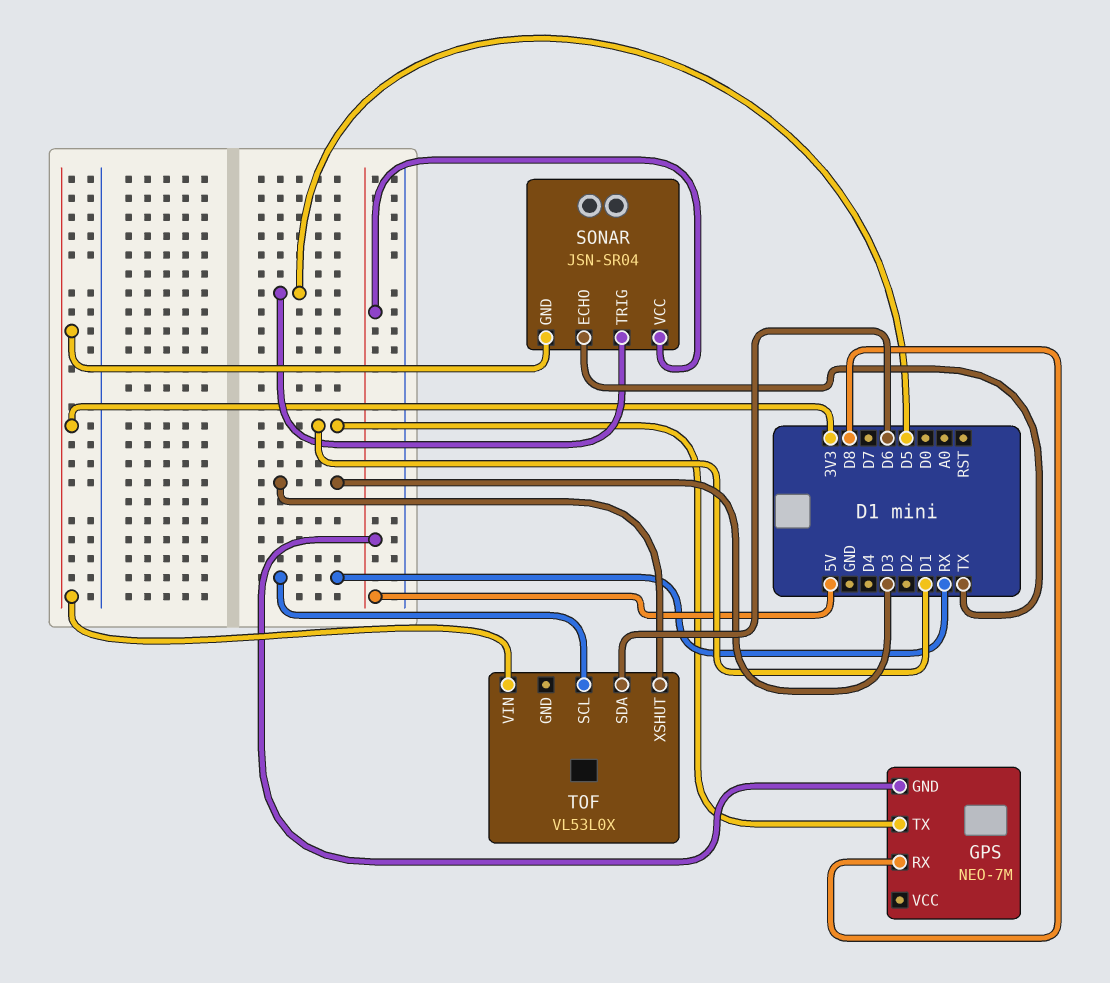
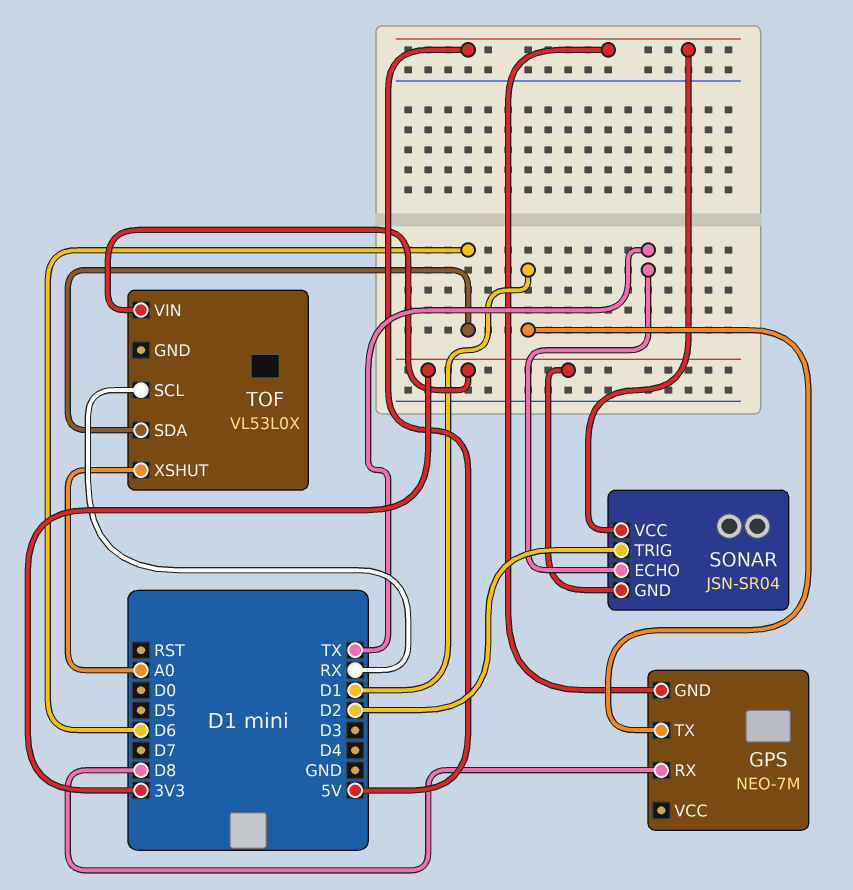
SONAR pin TRIG: D5 -> D2
TOF pin XSHUT: D3 -> A0

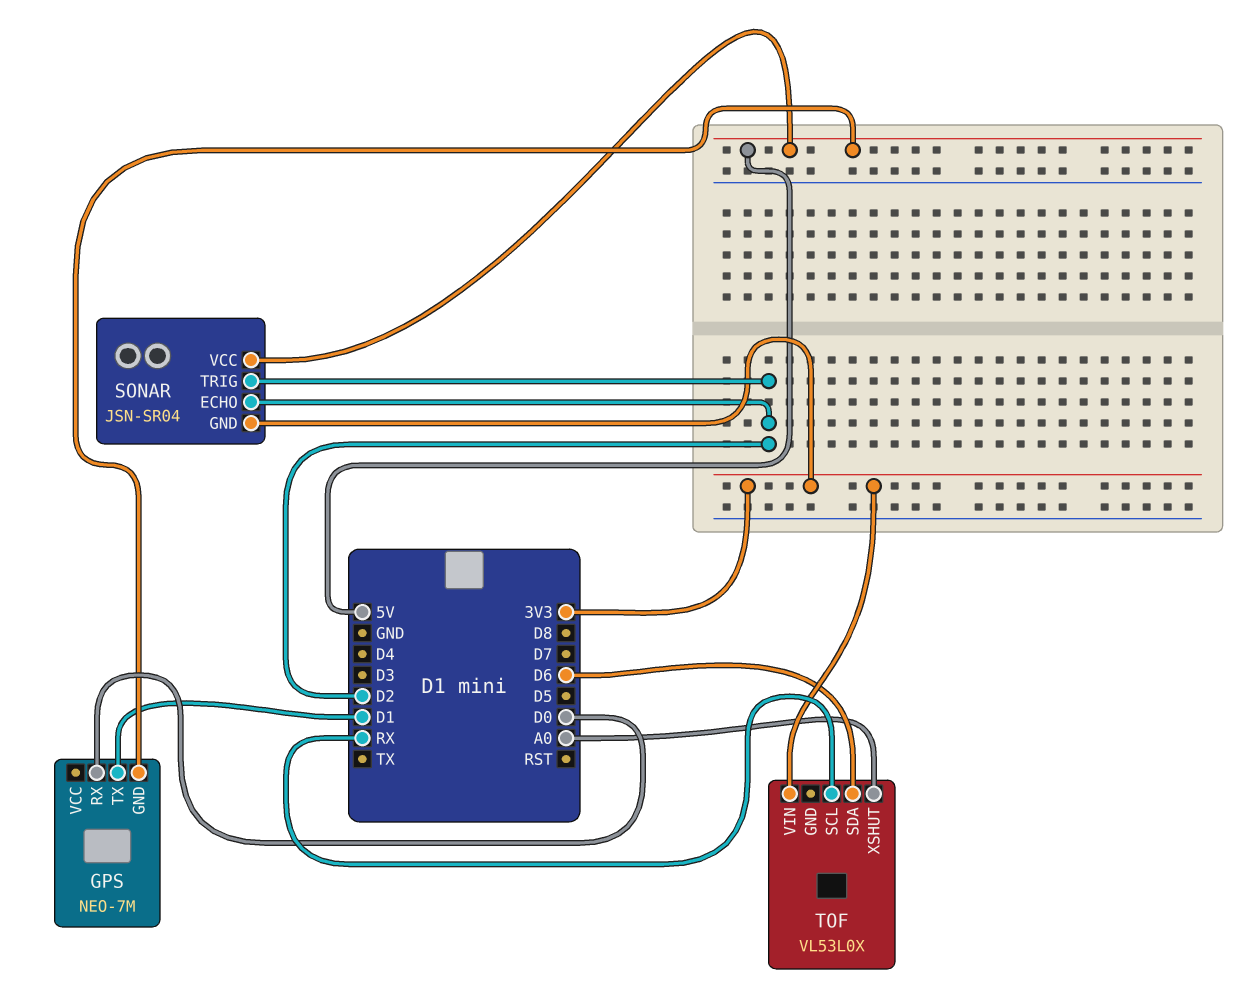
GPS pin RX: D8 -> D0
SONAR pin ECHO: TX -> D2

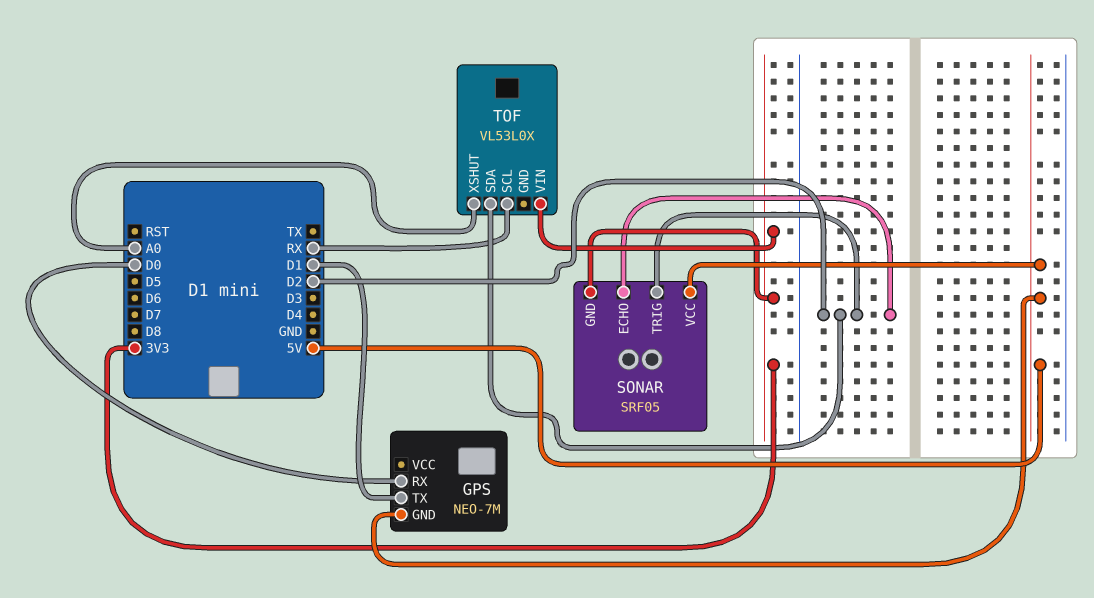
SONAR: JSN-SR04 -> SRF05
TOF pin SDA: D6 -> D2

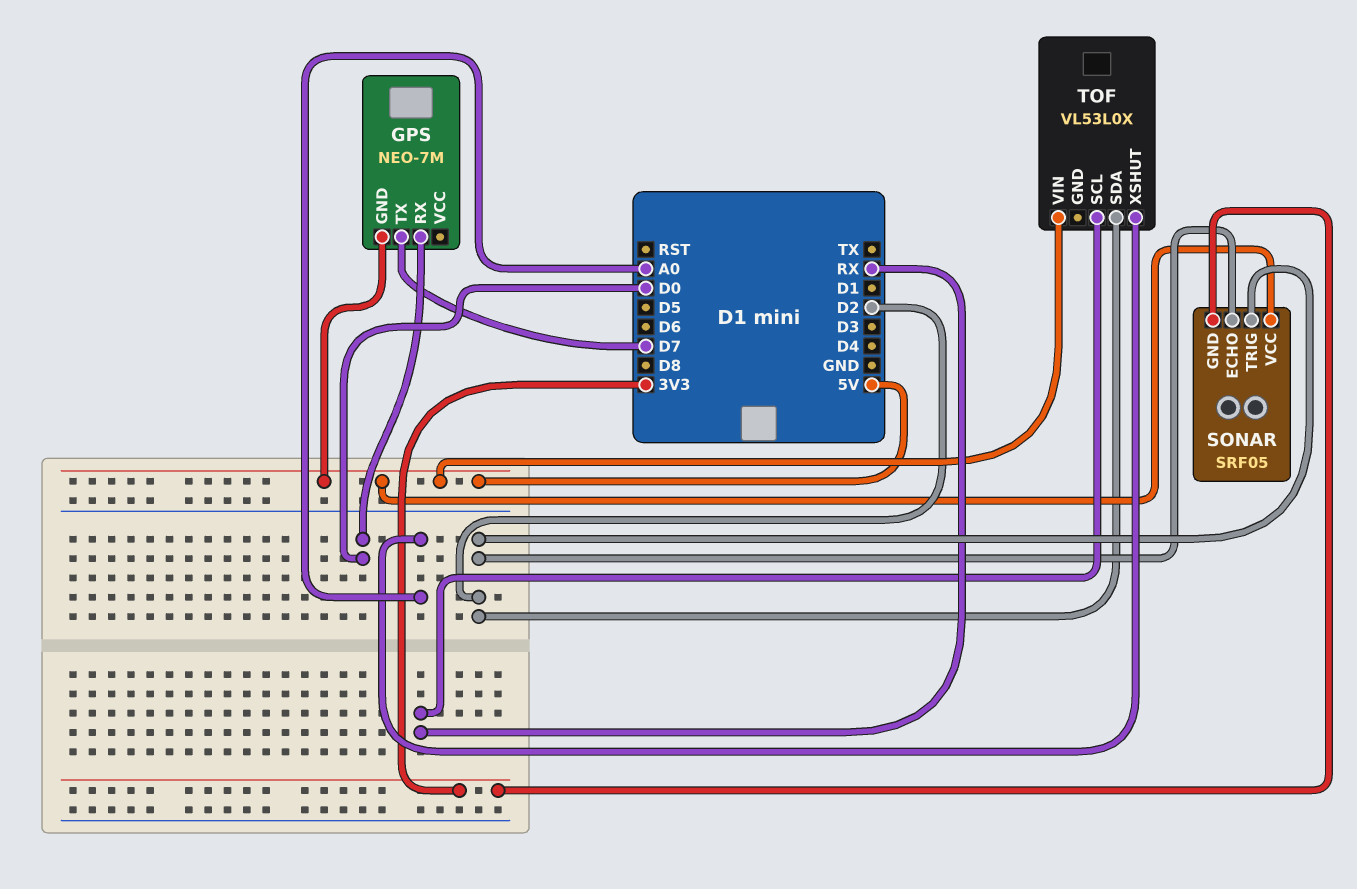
GPS pin TX: D1 -> D7
TOF pin VIN: 3V3 -> 5V

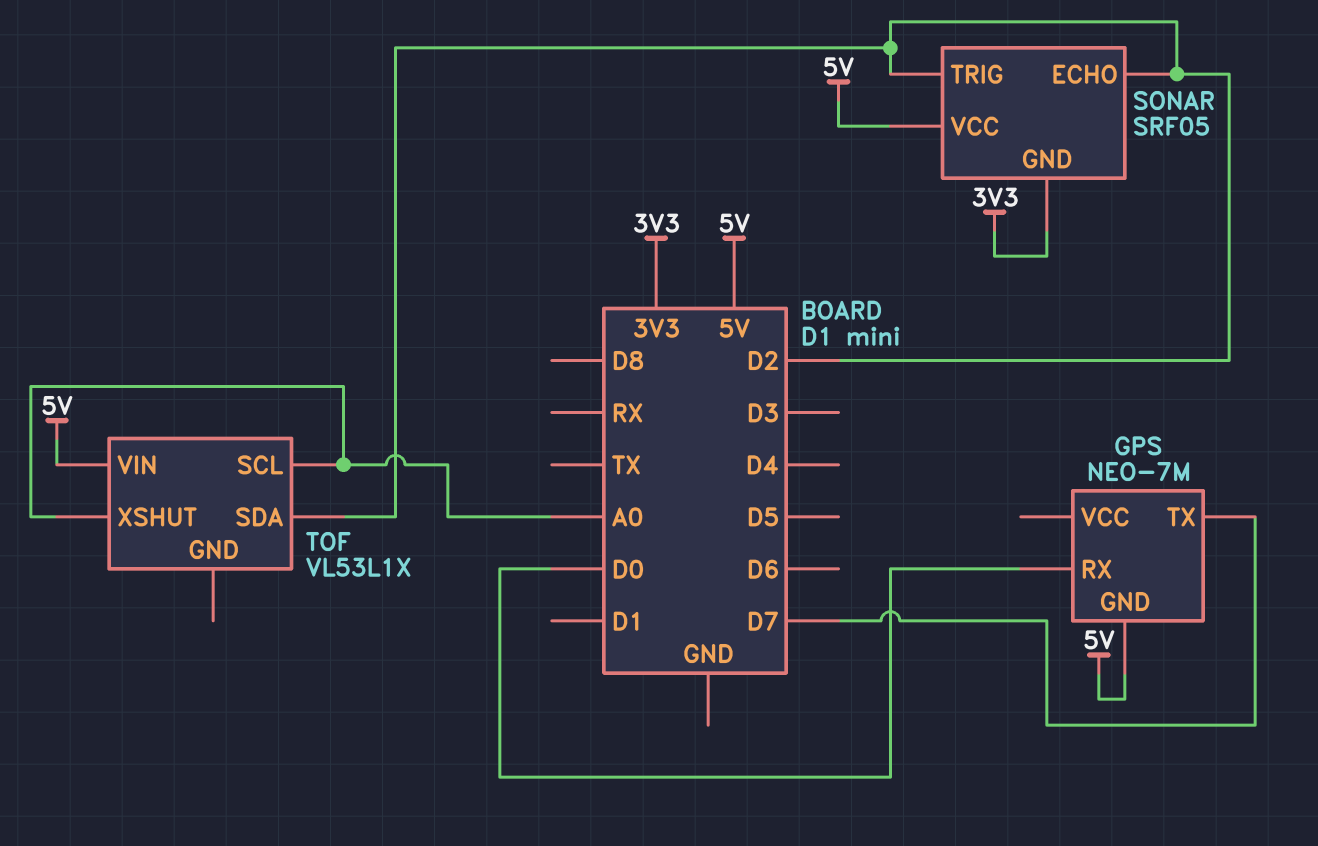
TOF: VL53L0X -> VL53L1X
TOF pin SCL: RX -> A0

